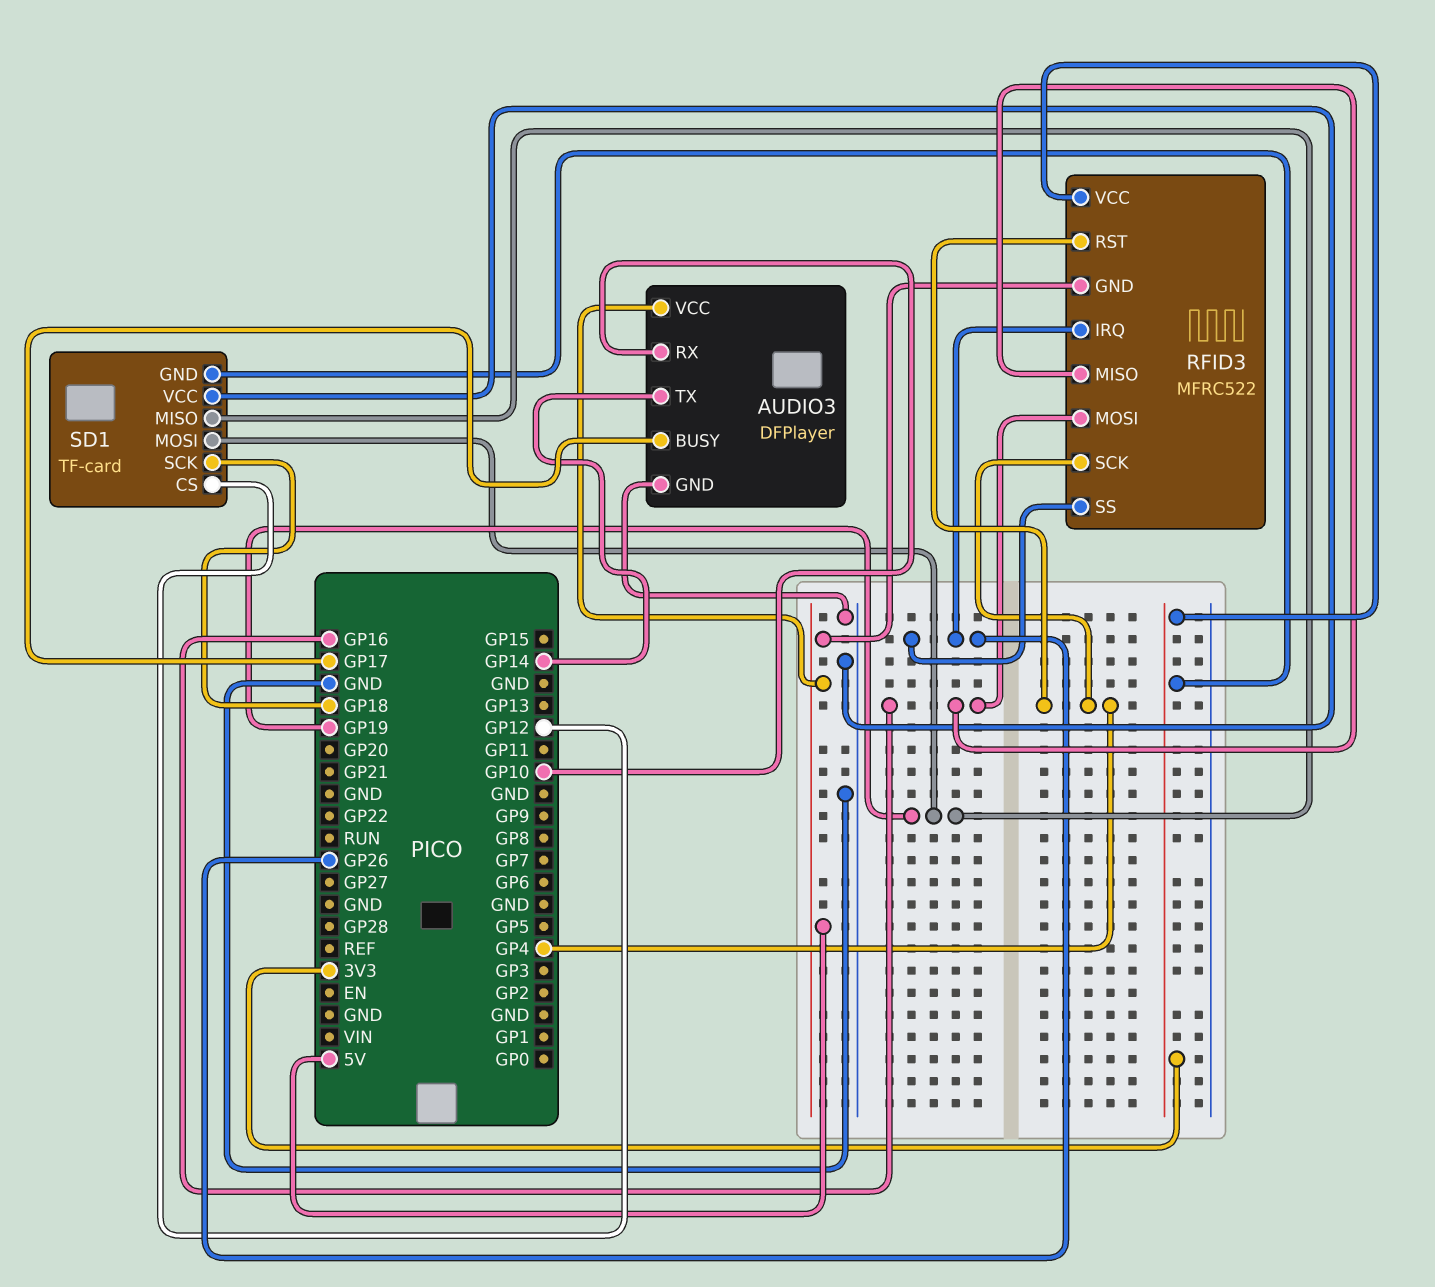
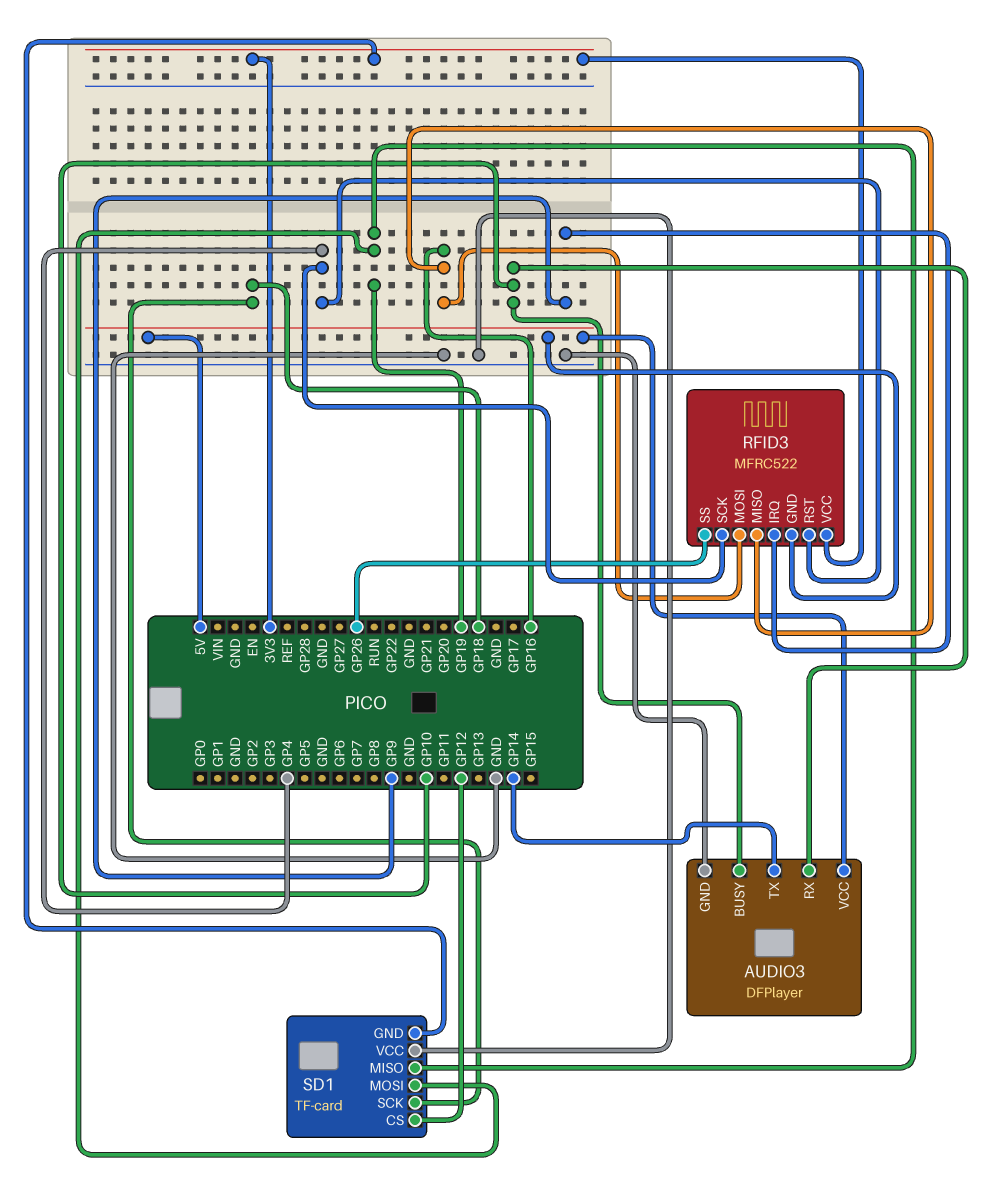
AUDIO3 pin BUSY: GP17 -> GP10
RFID3 pin IRQ: GP26 -> GP9

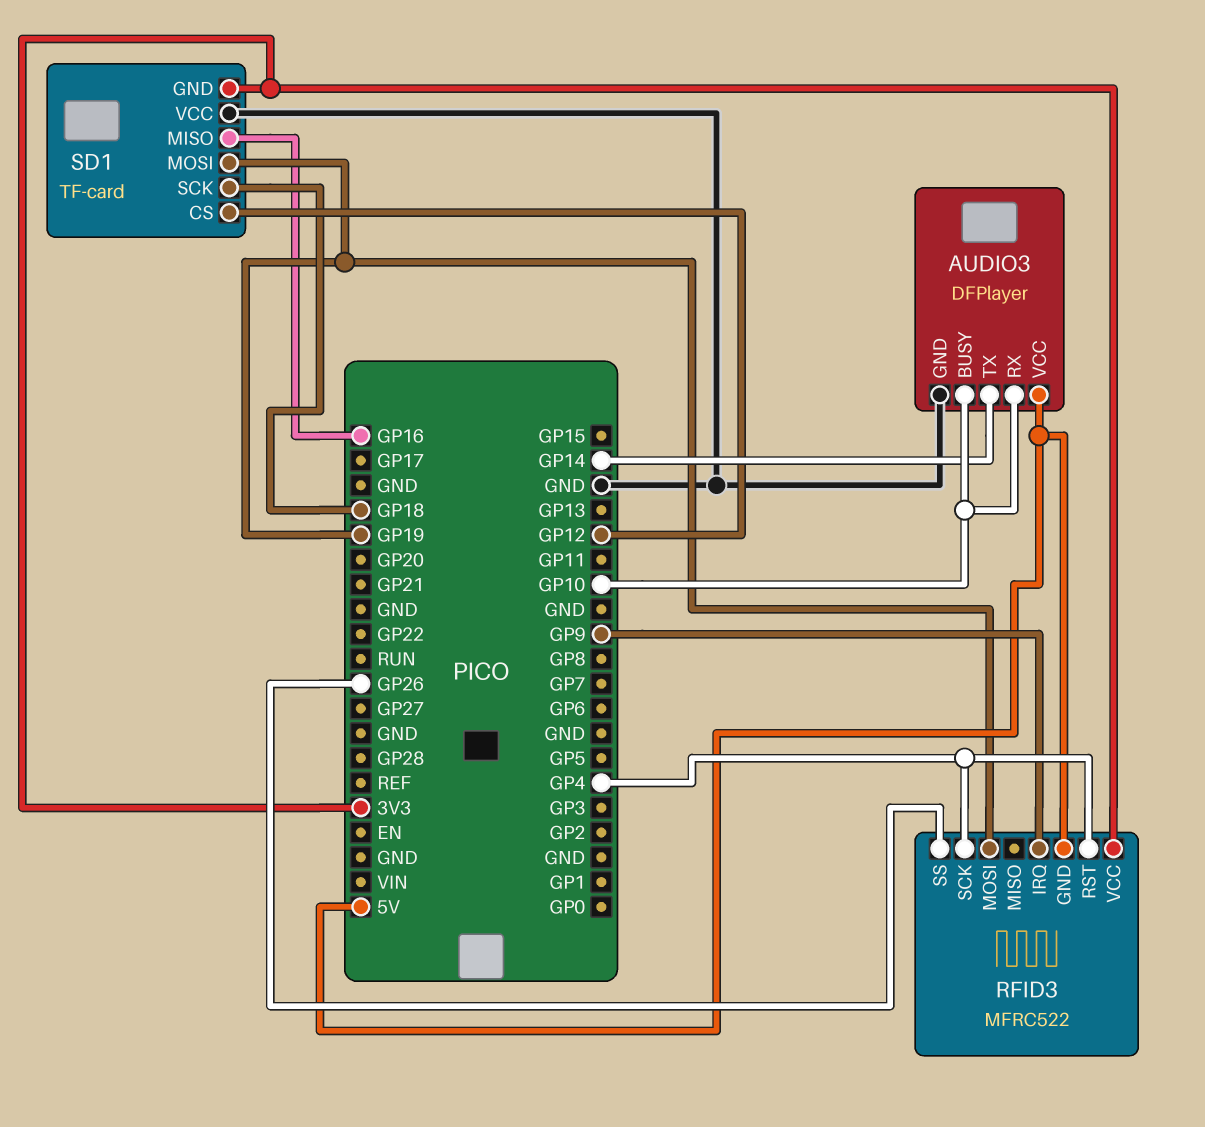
RFID3 pin MISO: GP16 -> none
RFID3 pin MOSI: GP16 -> GP19
SD1 pin MISO: GP19 -> GP16

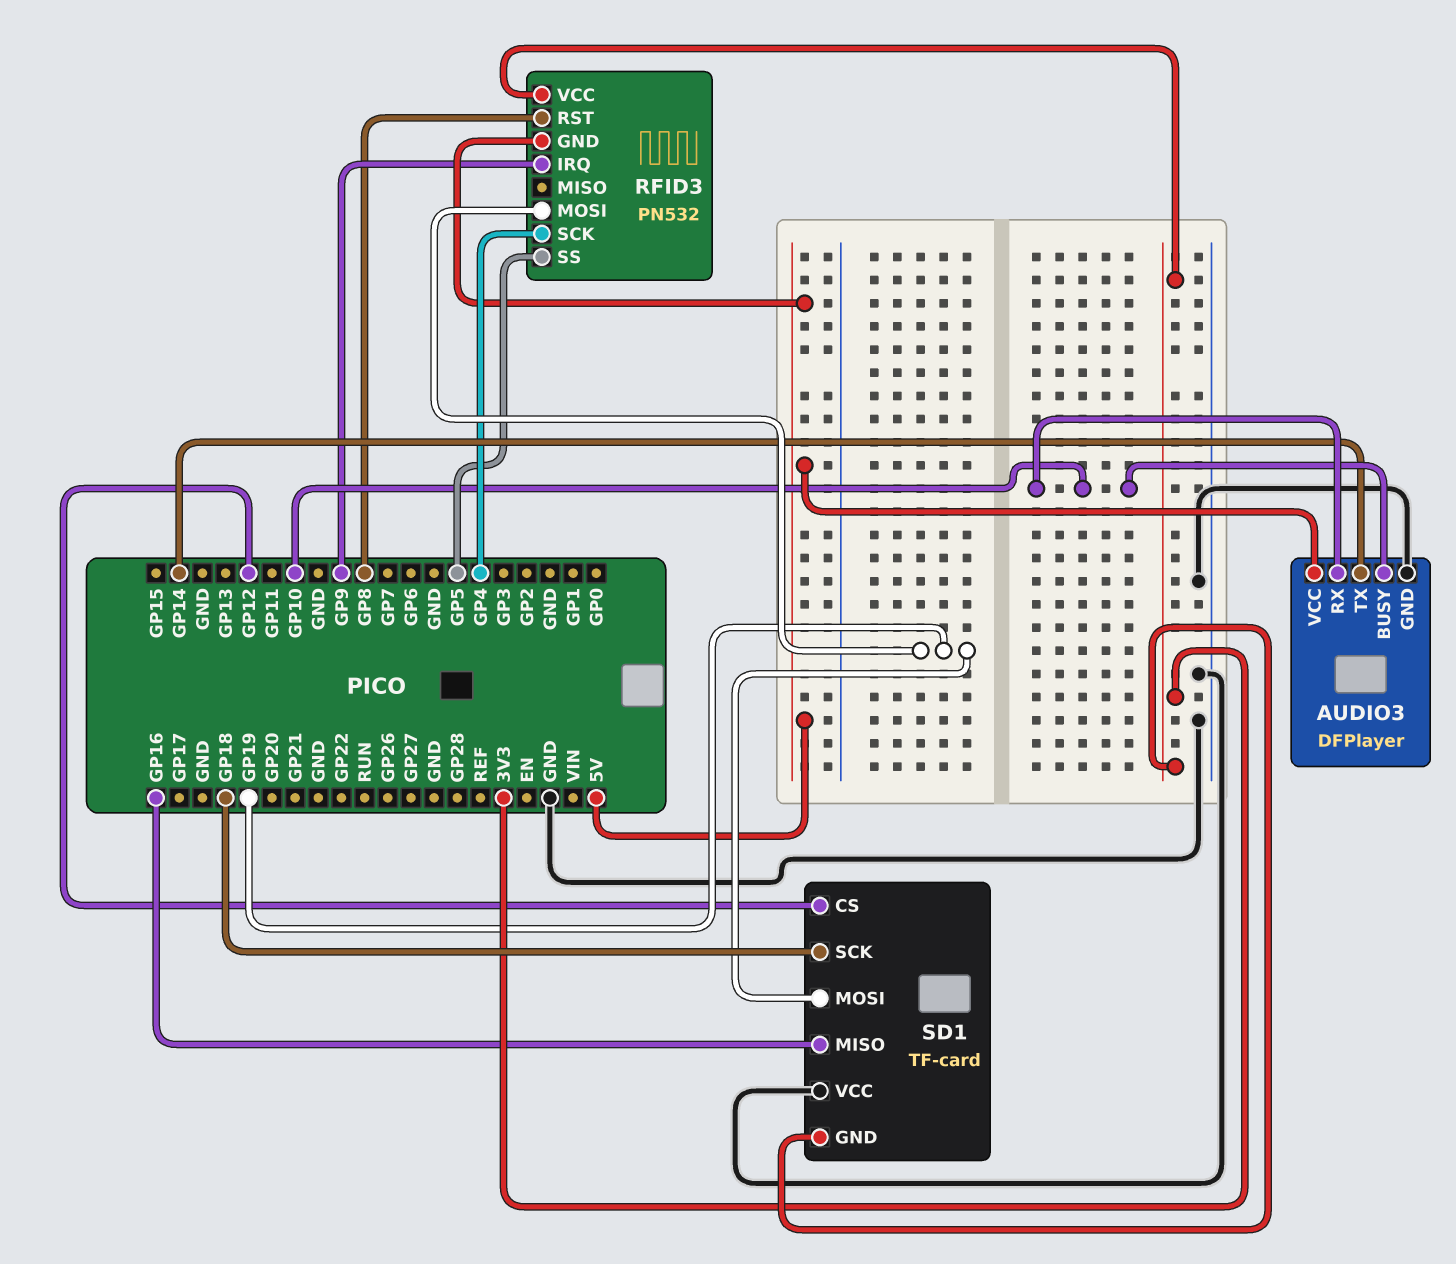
RFID3: MFRC522 -> PN532
RFID3 pin RST: GP4 -> GP8
RFID3 pin SS: GP26 -> GP5

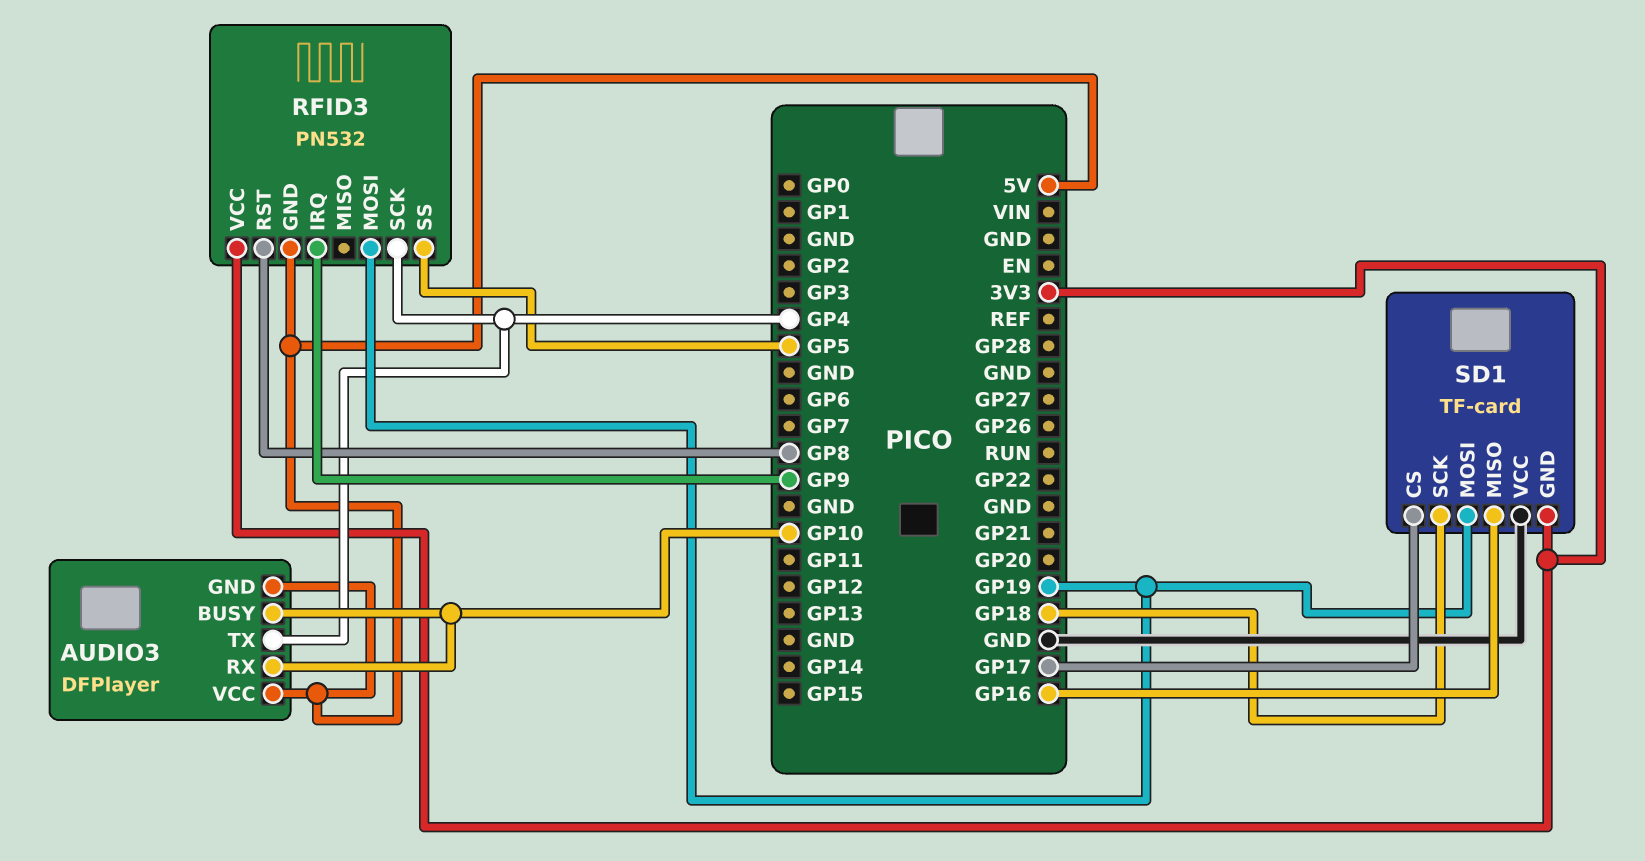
AUDIO3 pin GND: GND -> 5V
AUDIO3 pin TX: GP14 -> GP4
SD1 pin CS: GP12 -> GP17

